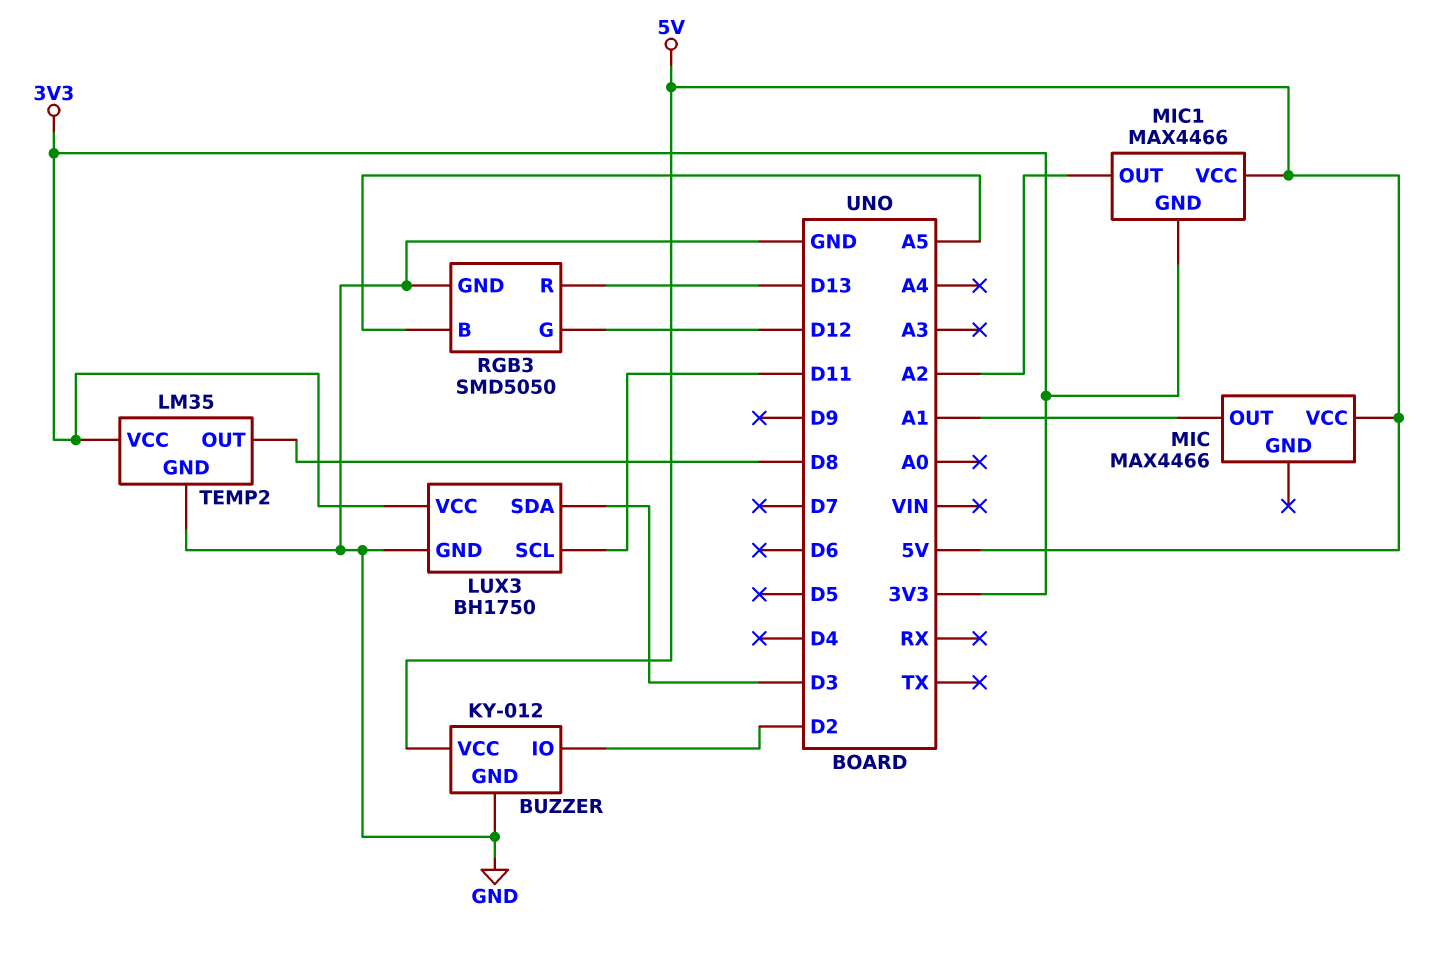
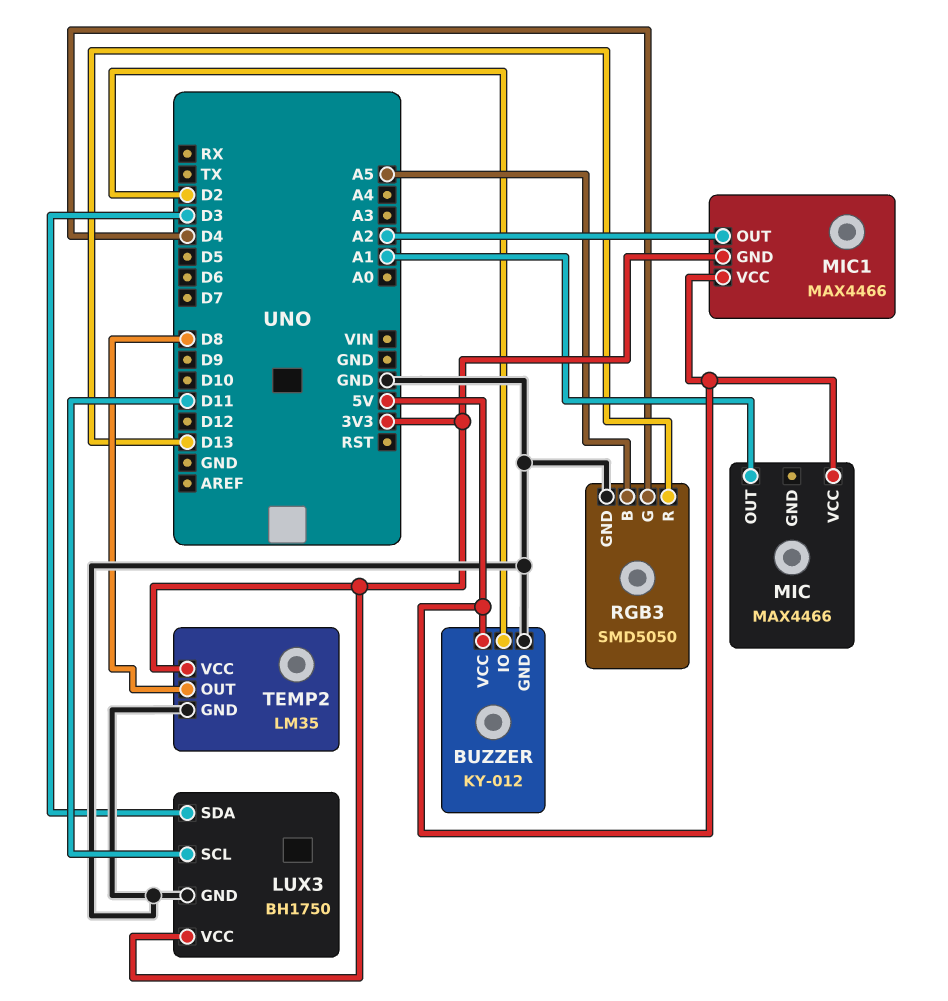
RGB3 pin G: D12 -> D4

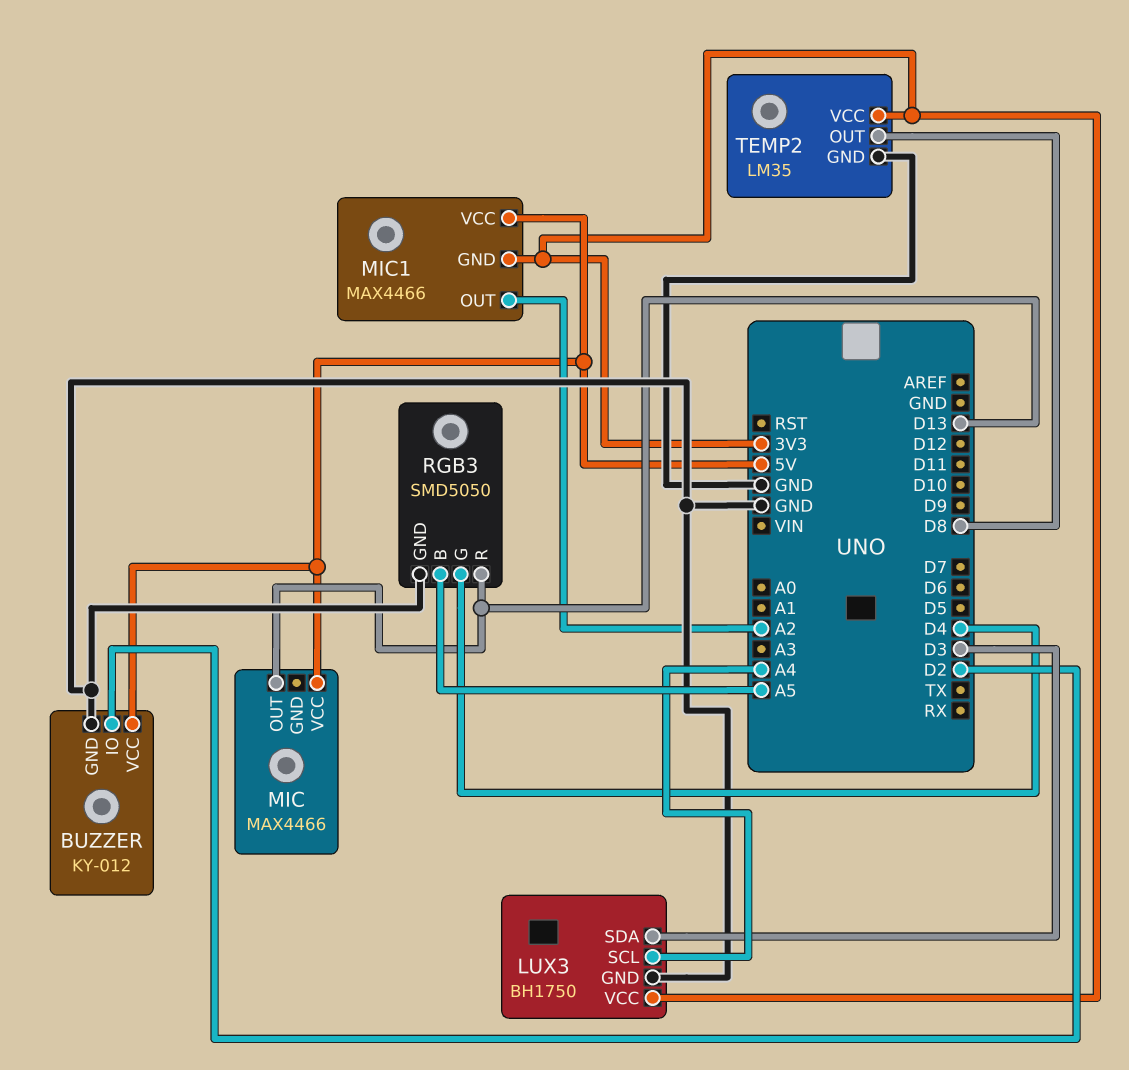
LUX3 pin SCL: D11 -> A4
MIC pin OUT: A1 -> D13

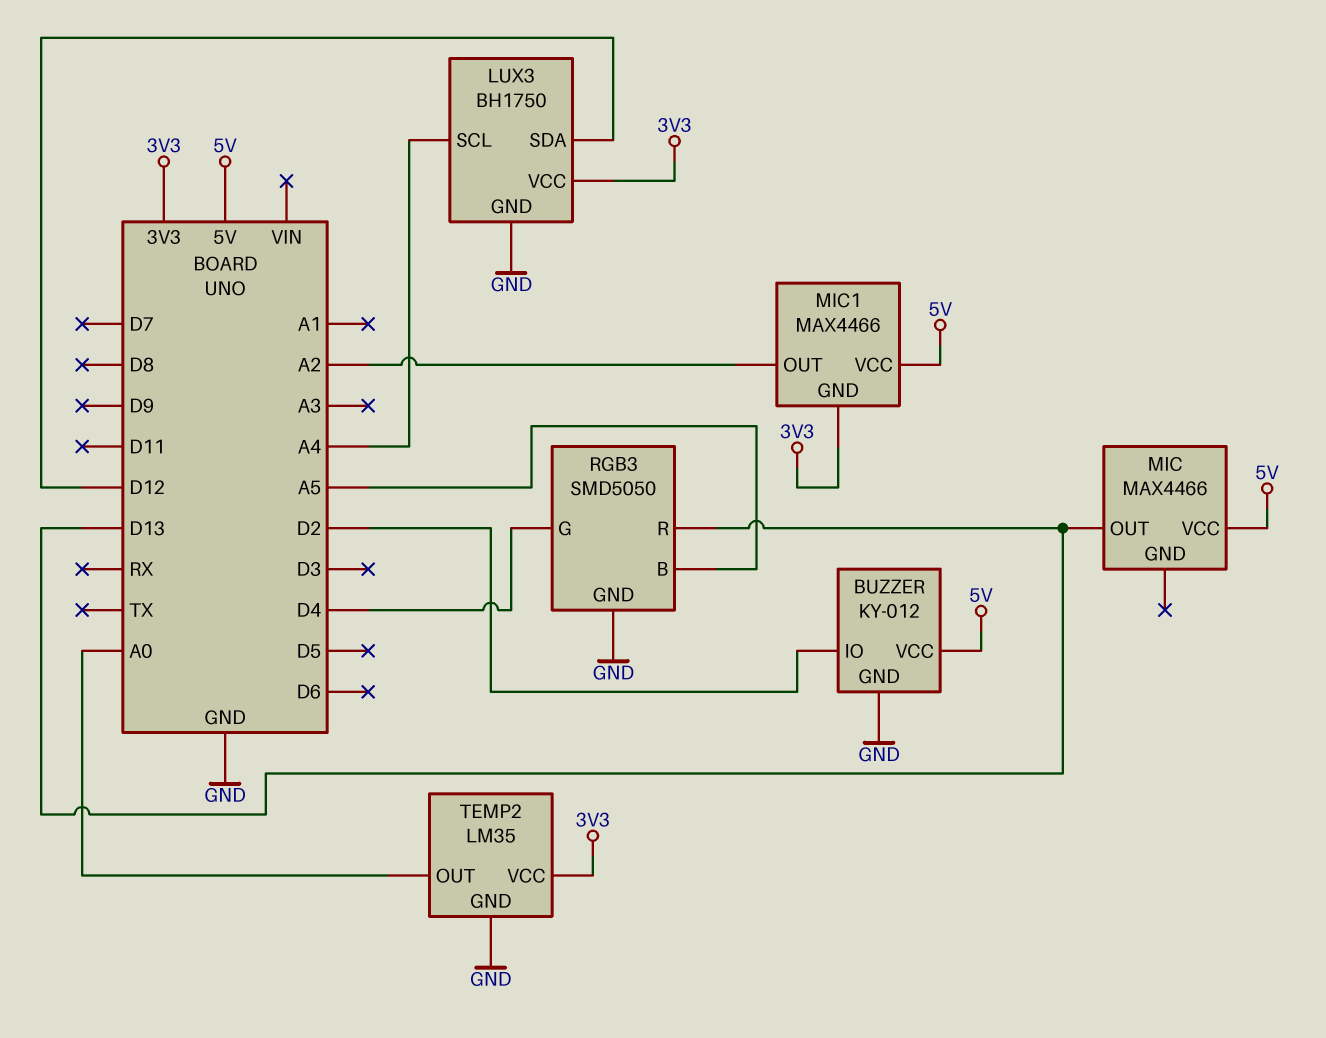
LUX3 pin SDA: D3 -> D12
TEMP2 pin OUT: D8 -> A0

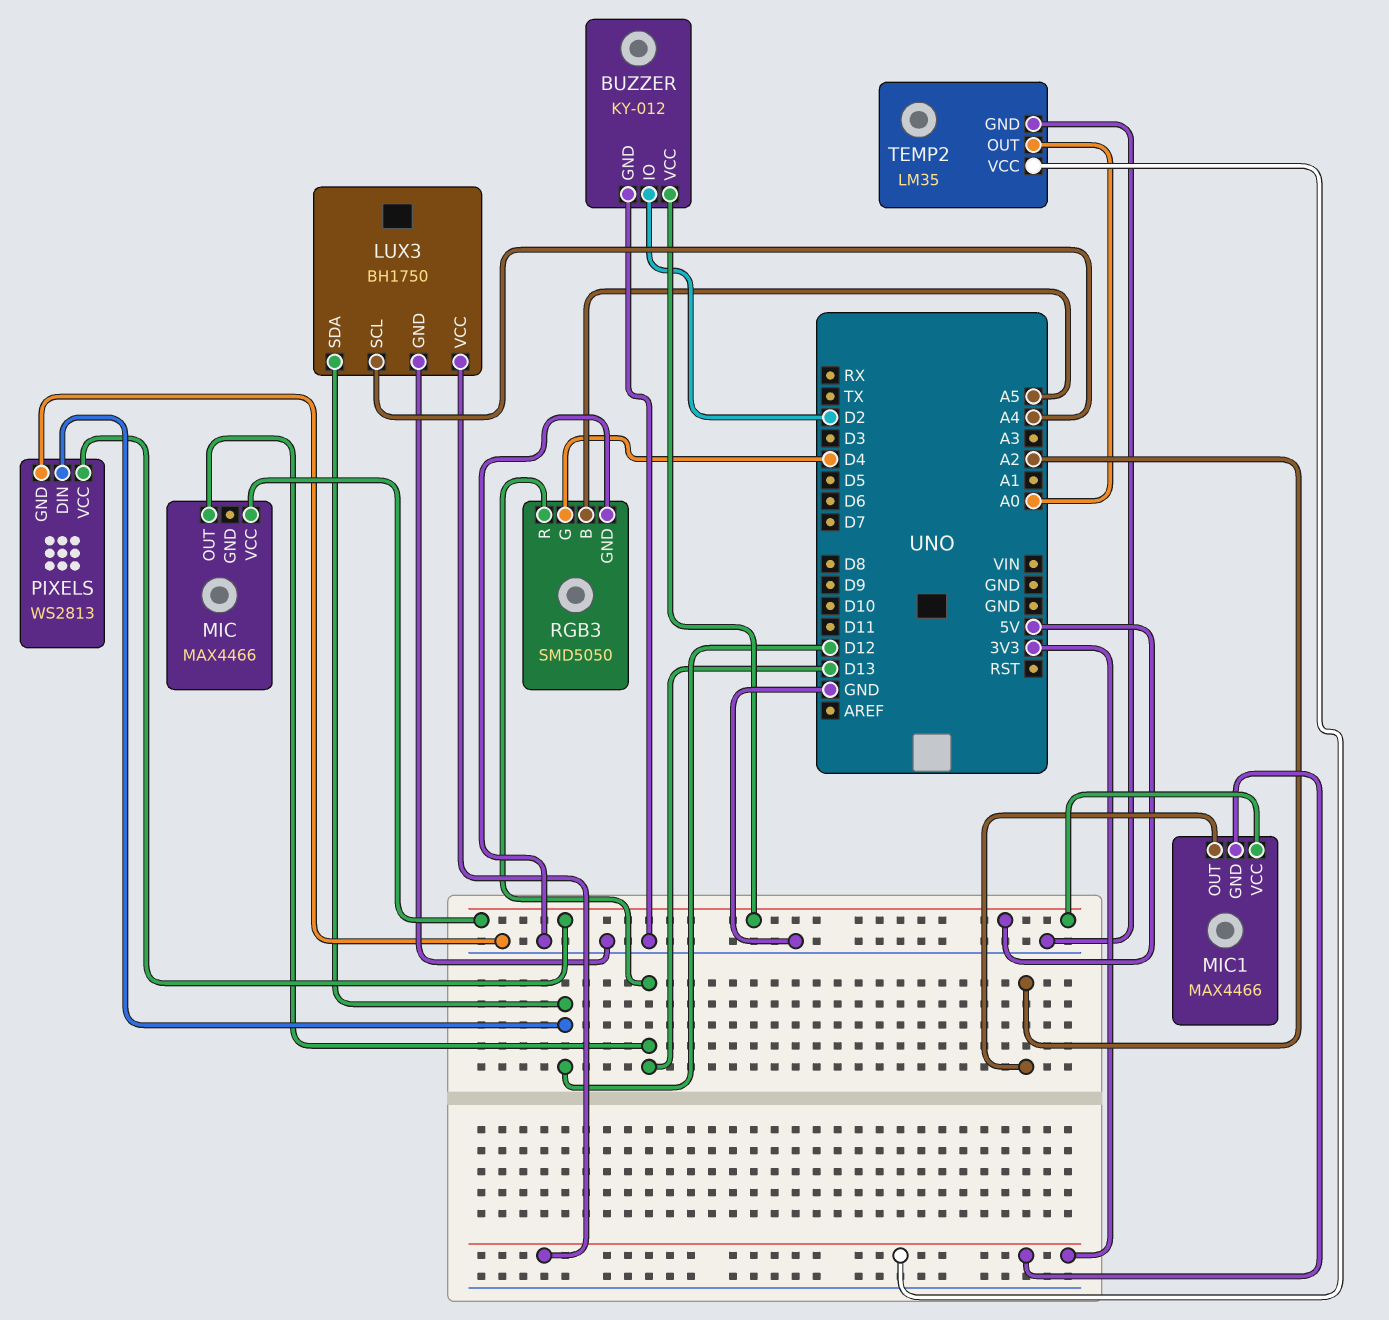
PIXELS: none -> WS2813
PIXELS pin DIN: none -> D12
PIXELS pin GND: none -> GND
PIXELS pin VCC: none -> 5V

